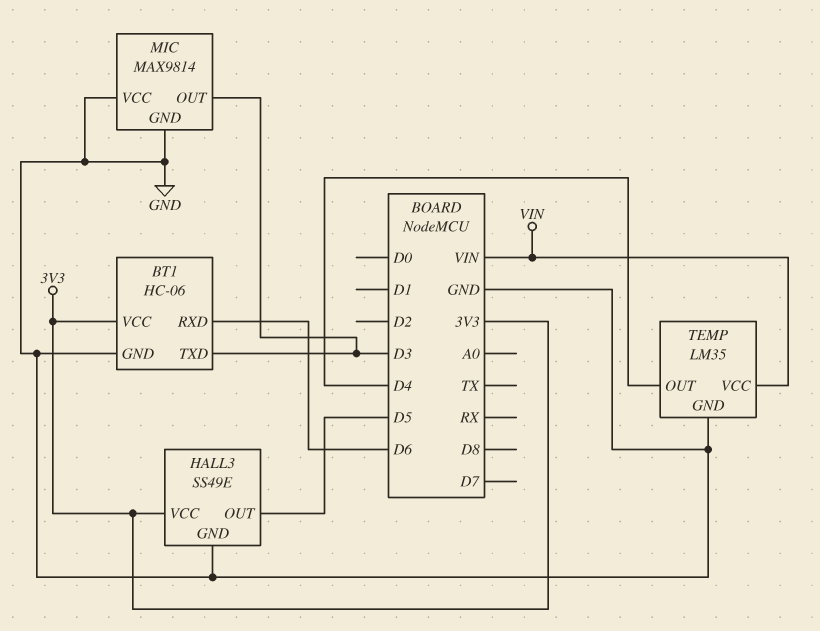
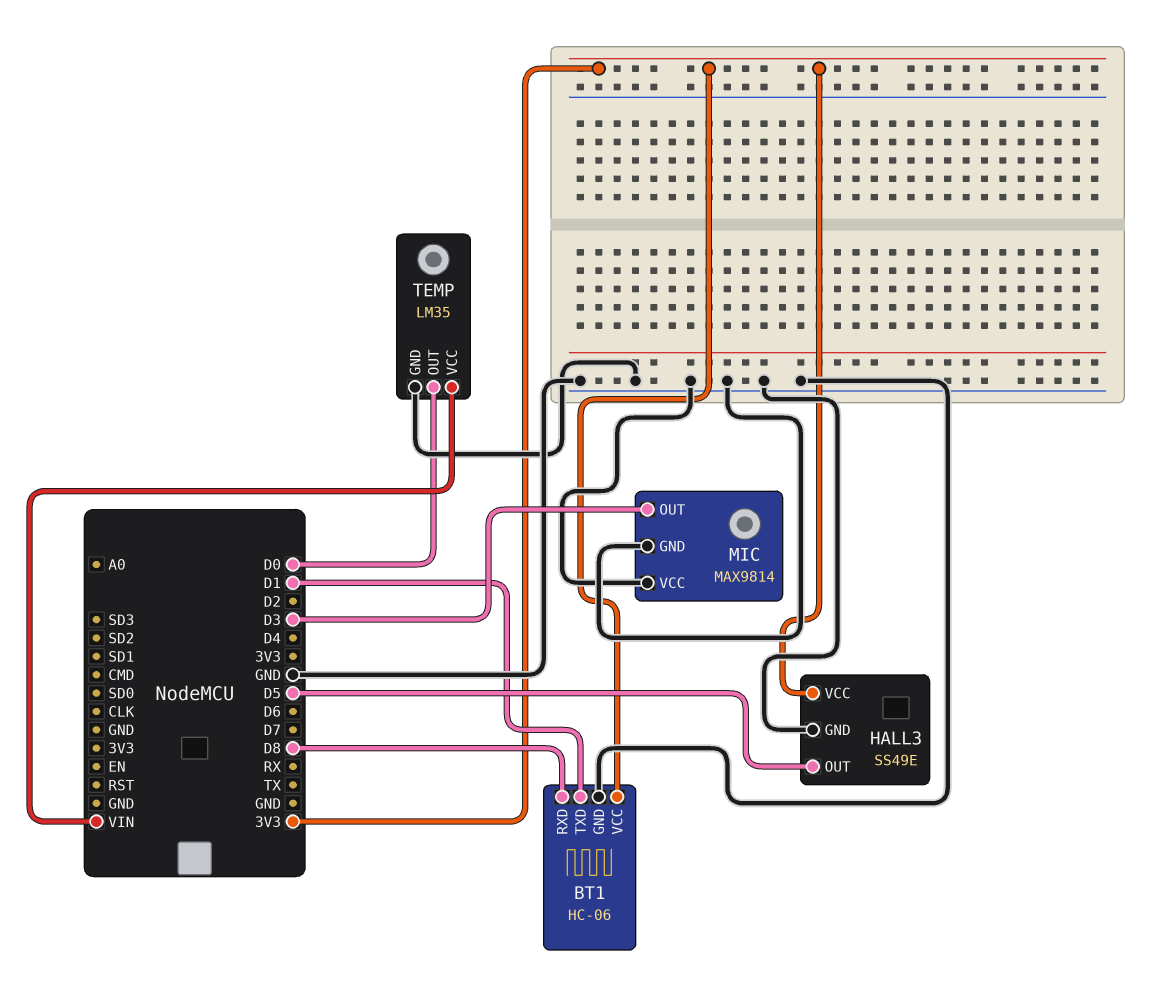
BT1 pin RXD: D6 -> D8
BT1 pin TXD: D3 -> D1
TEMP pin OUT: D4 -> D0

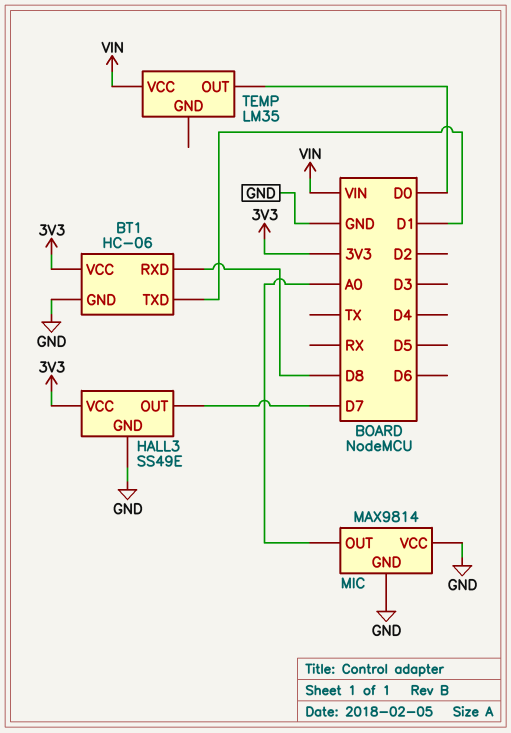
HALL3 pin OUT: D5 -> D7
MIC pin OUT: D3 -> A0
TEMP pin GND: GND -> none

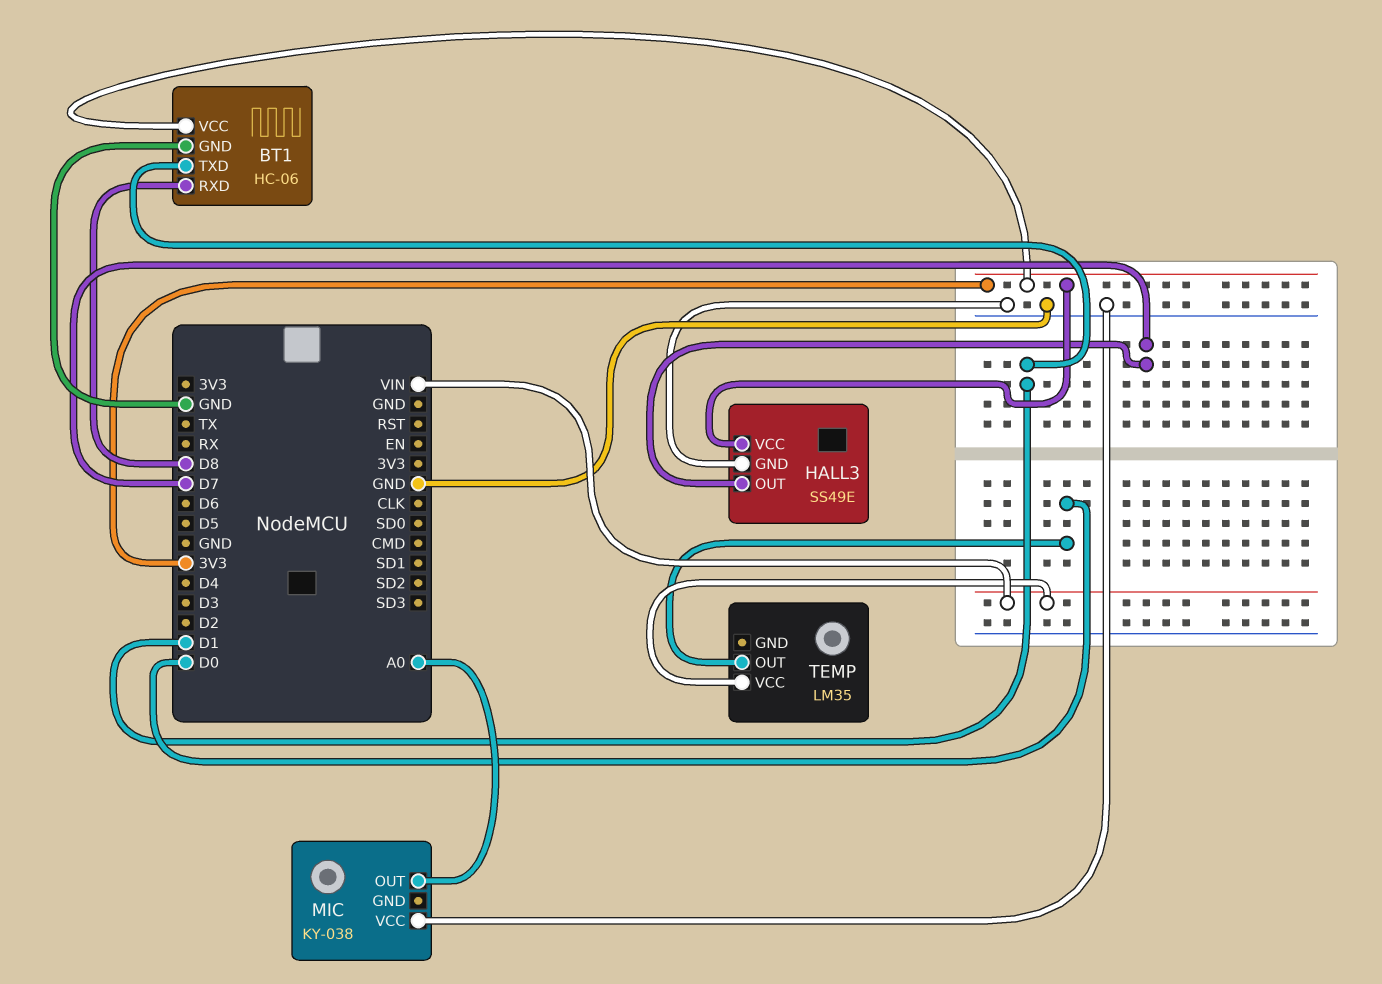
MIC: MAX9814 -> KY-038
MIC pin GND: GND -> none

